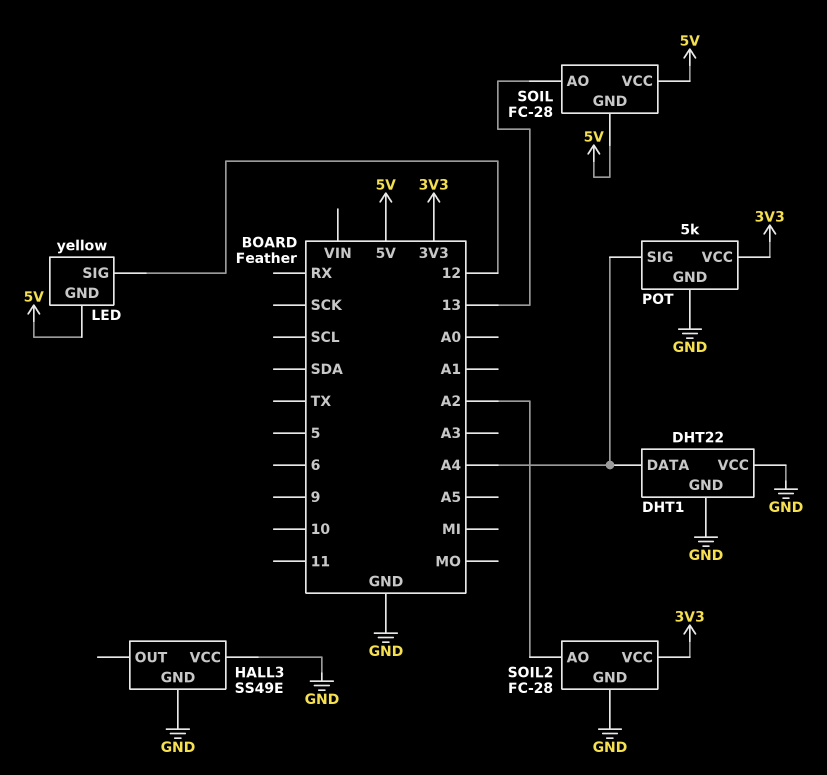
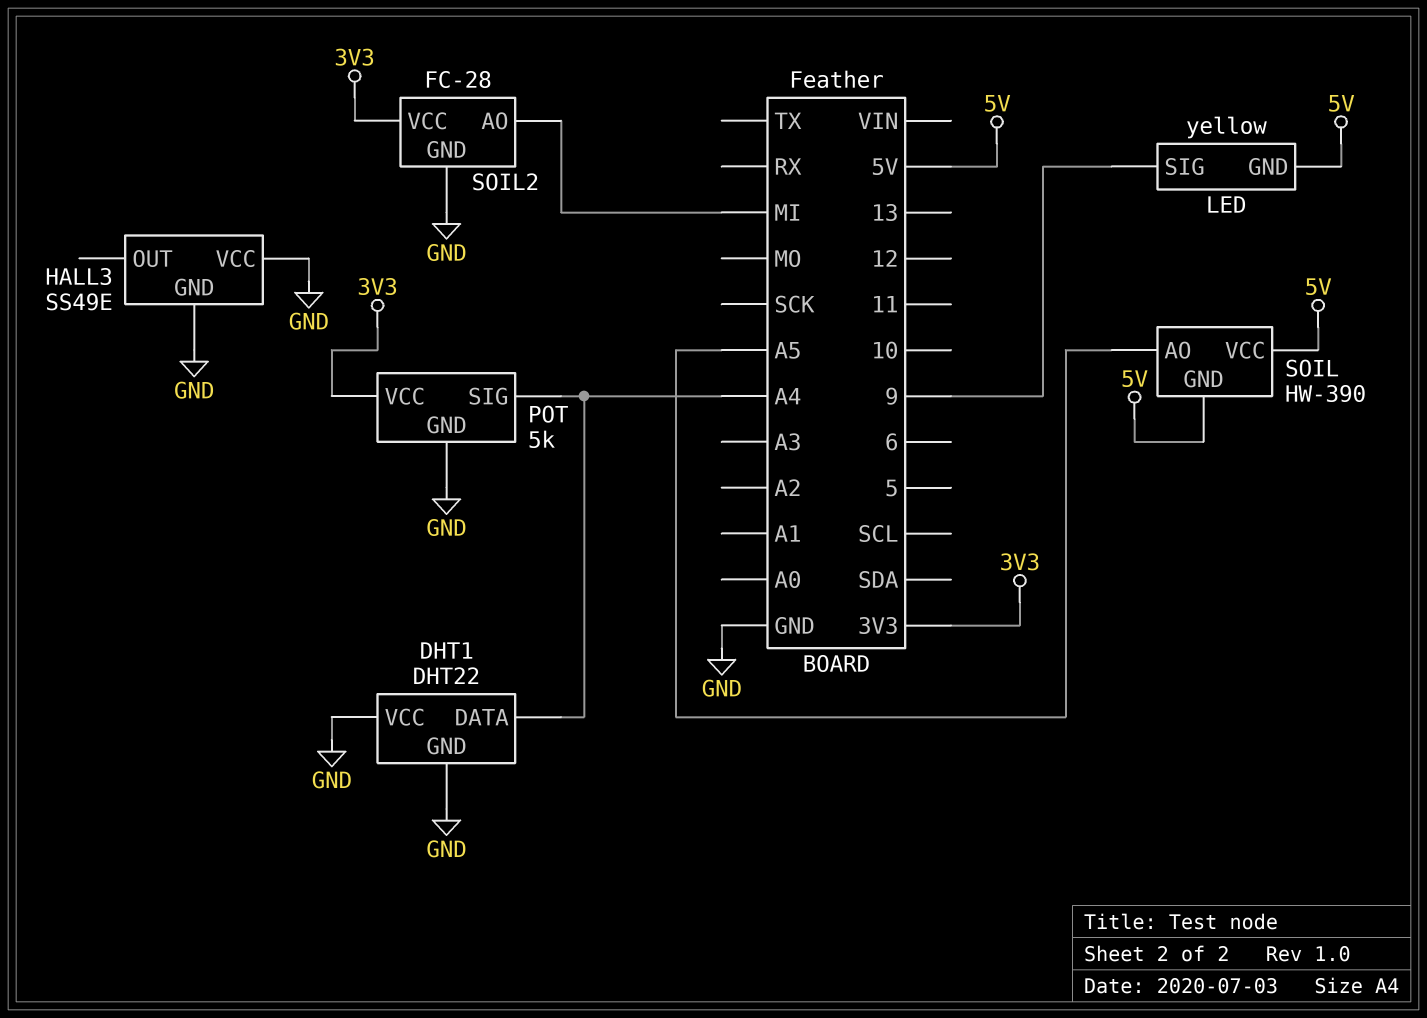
LED pin SIG: 12 -> 9
SOIL: FC-28 -> HW-390
SOIL pin AO: 13 -> A5
SOIL2 pin AO: A2 -> MI

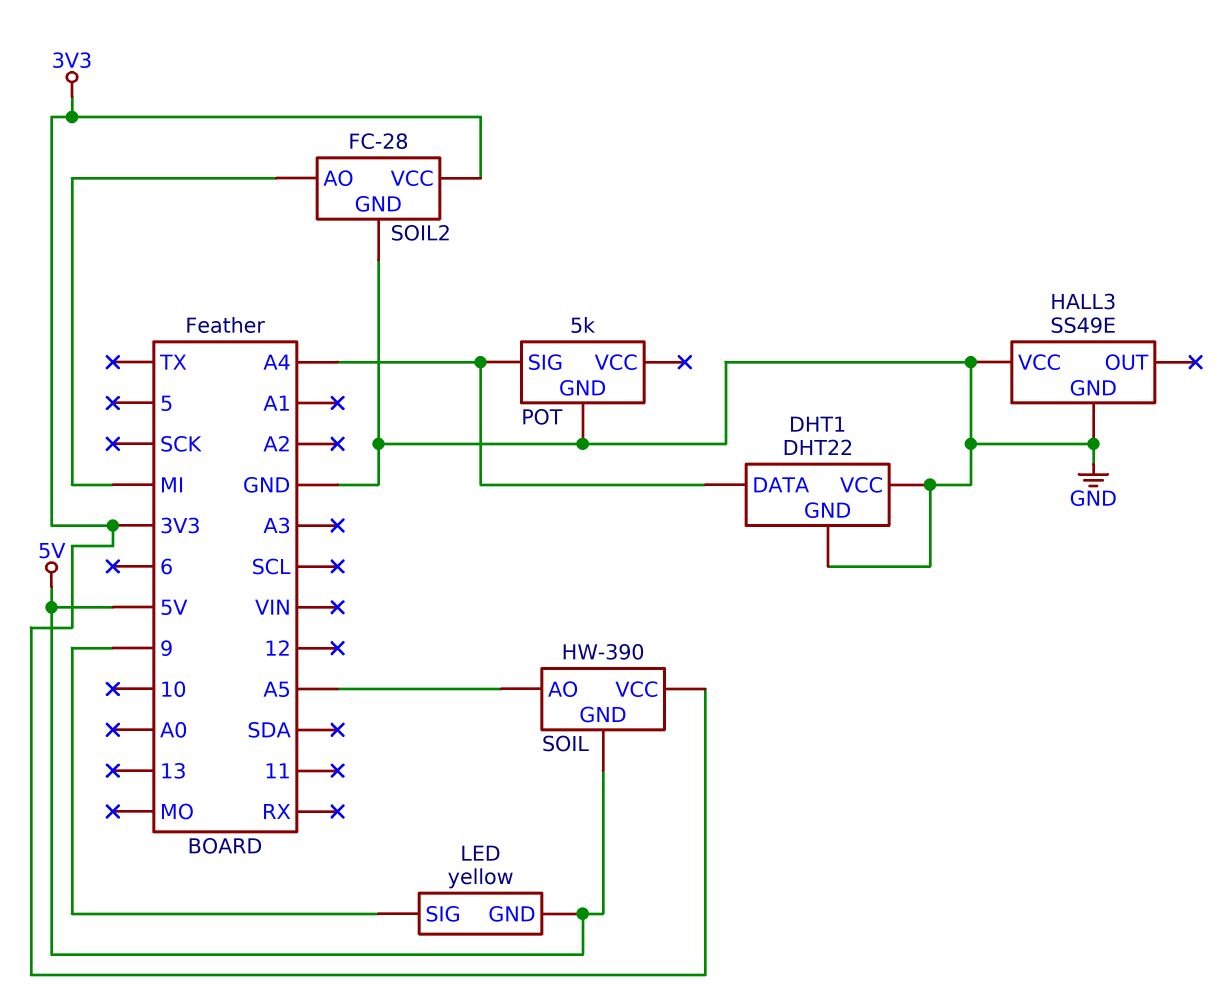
POT pin VCC: 3V3 -> none
SOIL pin VCC: 5V -> 3V3

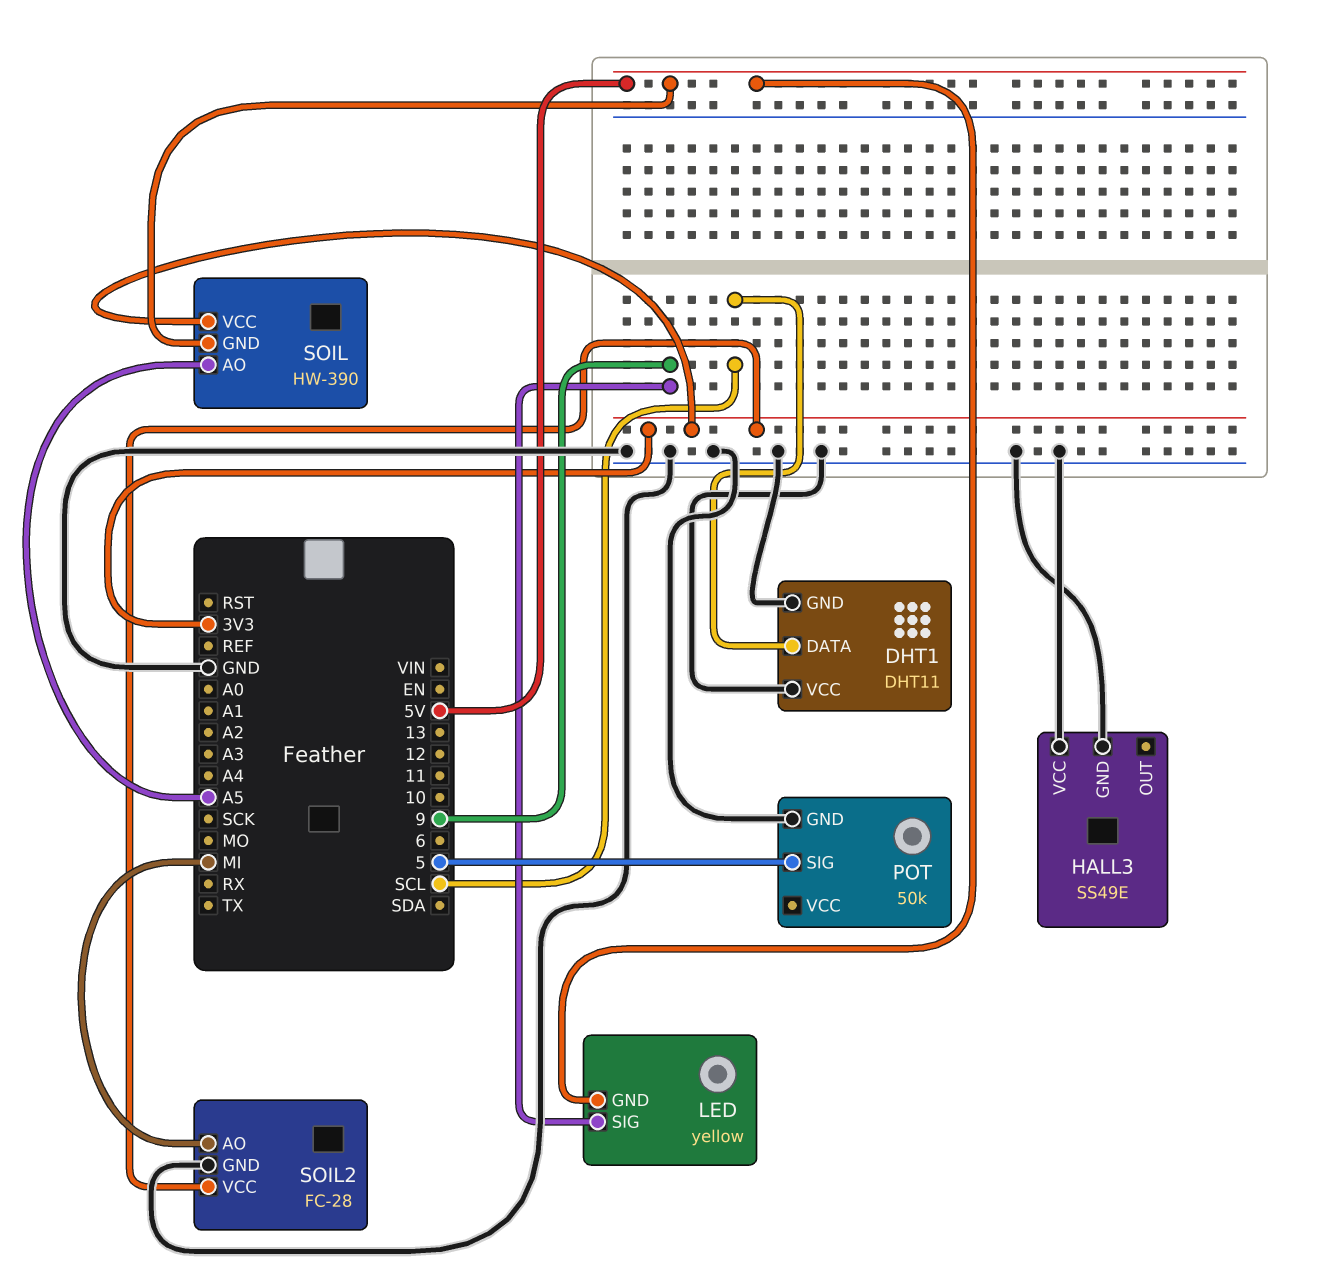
DHT1: DHT22 -> DHT11
DHT1 pin DATA: A4 -> SCL
POT: 5k -> 50k
POT pin SIG: A4 -> 5

